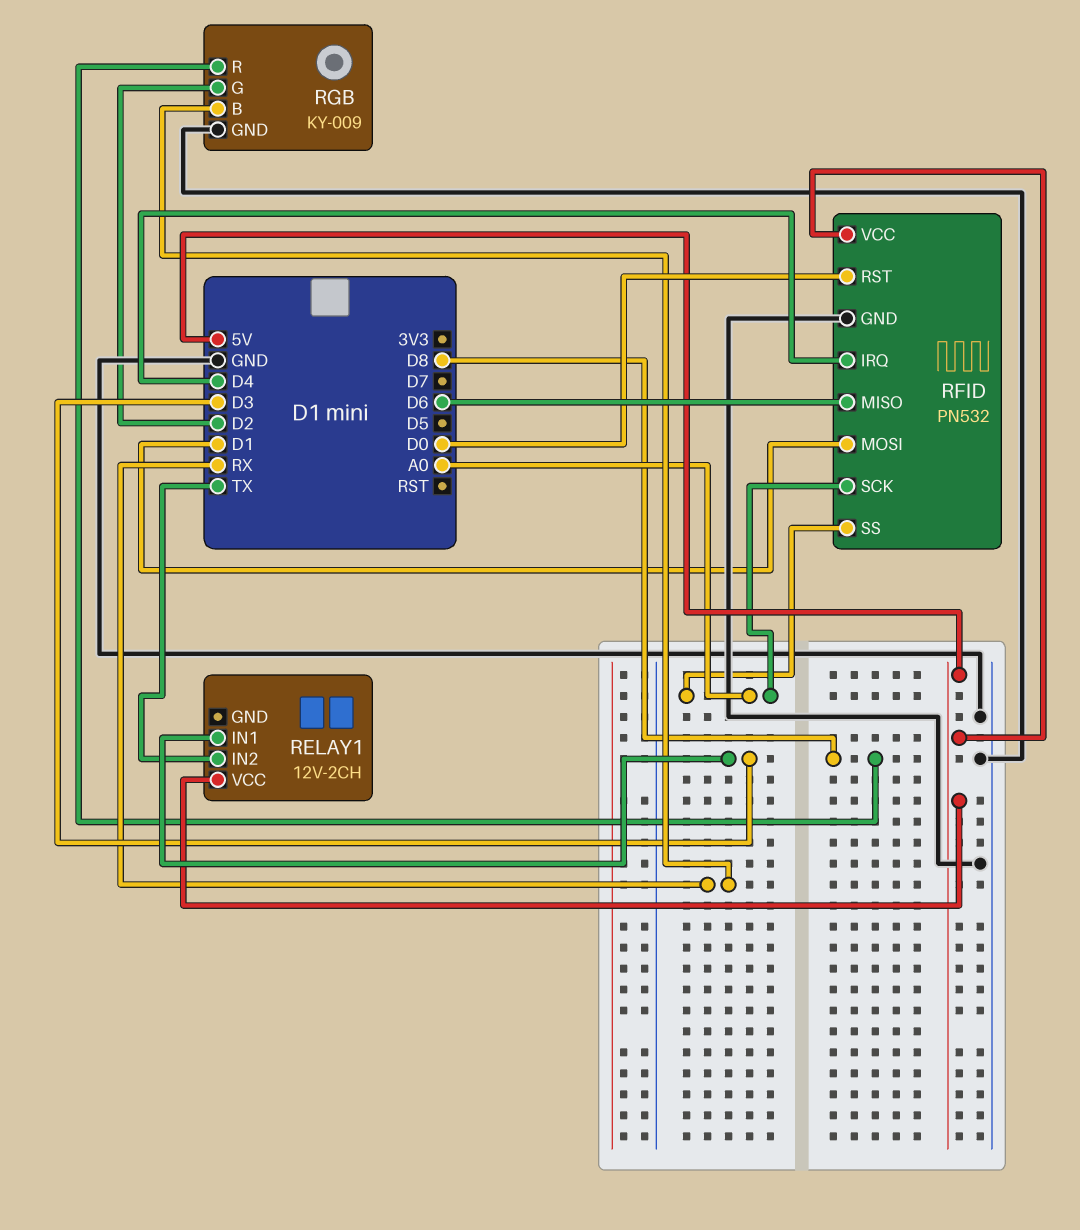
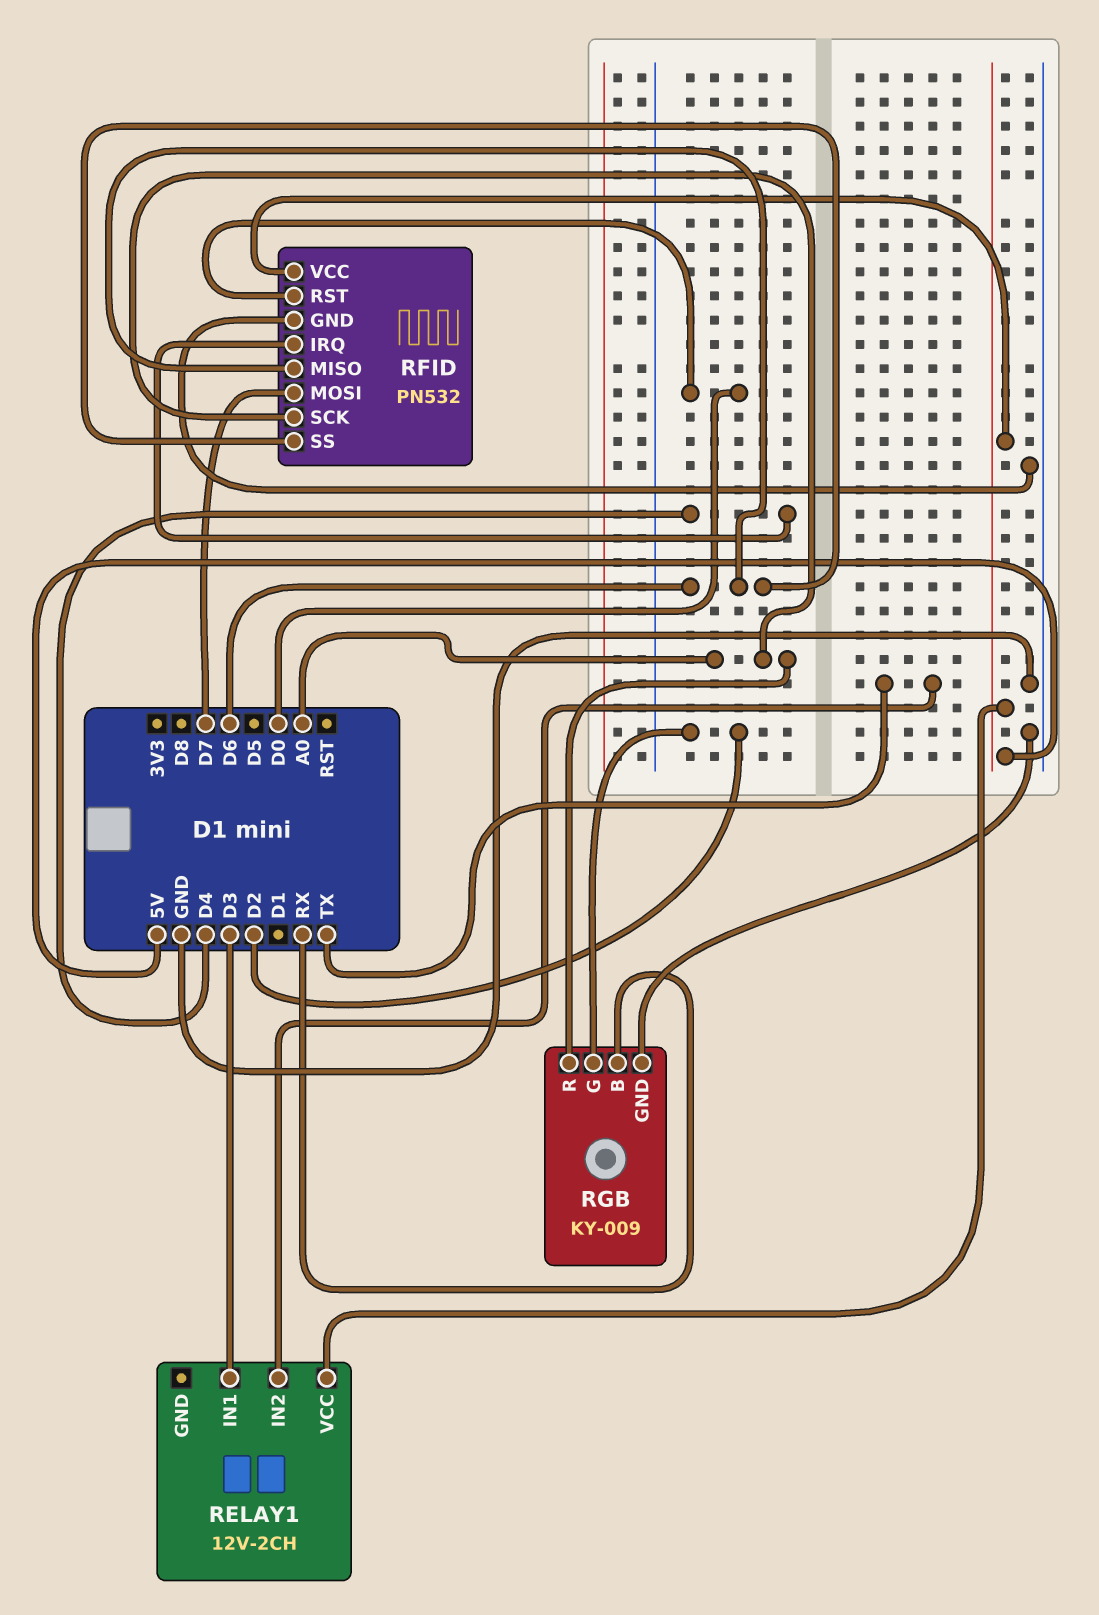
RFID pin MOSI: D1 -> D7
RFID pin SS: A0 -> D6
RGB pin R: D8 -> A0

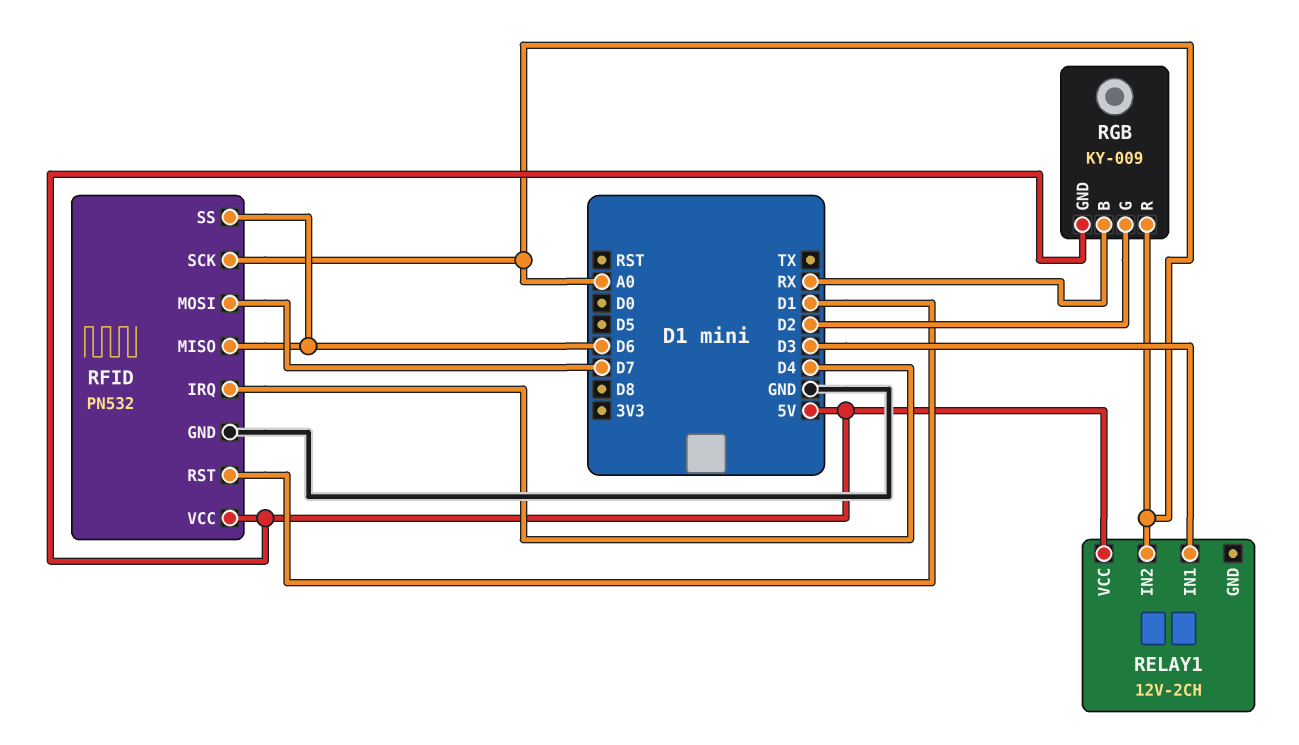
RELAY1 pin IN2: TX -> A0
RFID pin RST: D0 -> D1
RGB pin GND: GND -> 5V

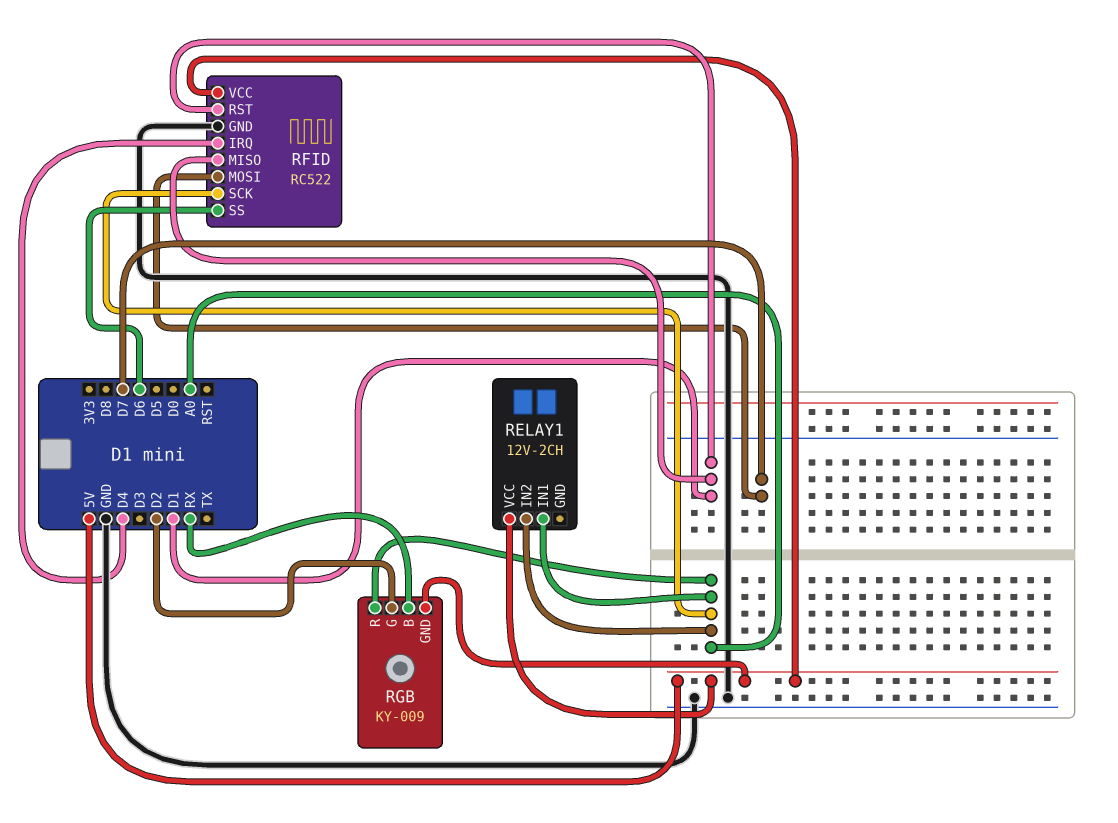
RELAY1 pin IN1: D3 -> A0
RFID: PN532 -> RC522
RFID pin MISO: D6 -> D1

